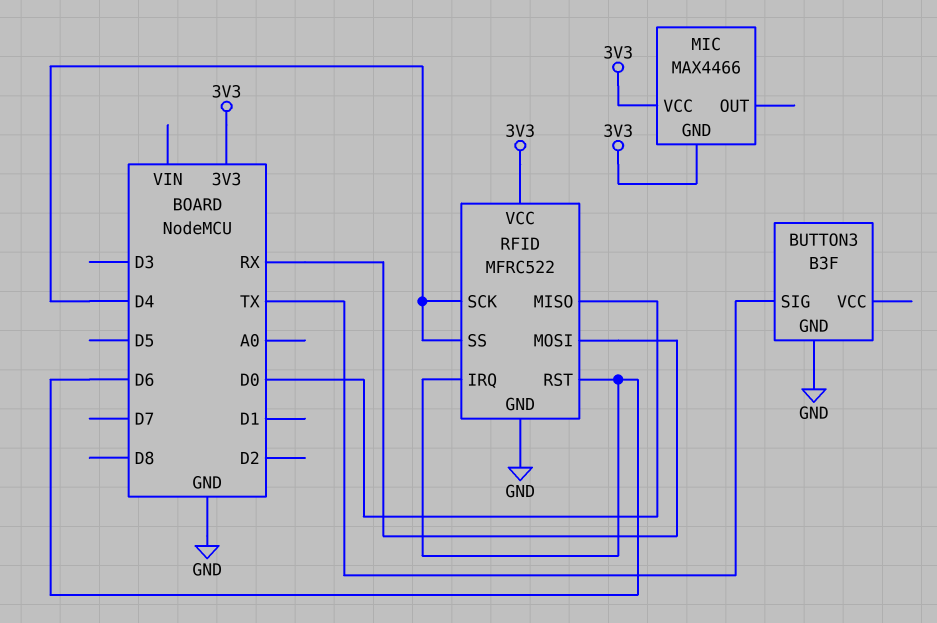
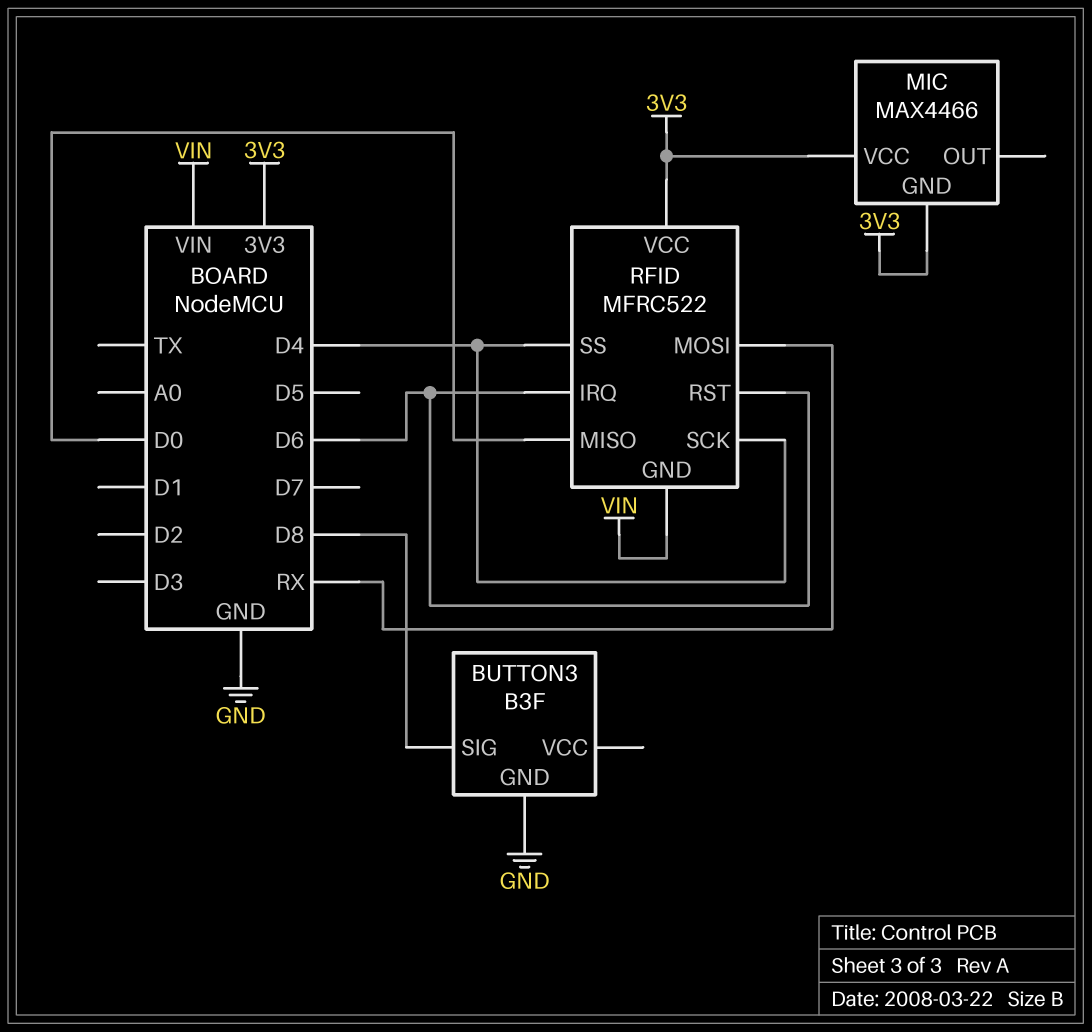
BUTTON3 pin SIG: TX -> D8
RFID pin GND: GND -> VIN

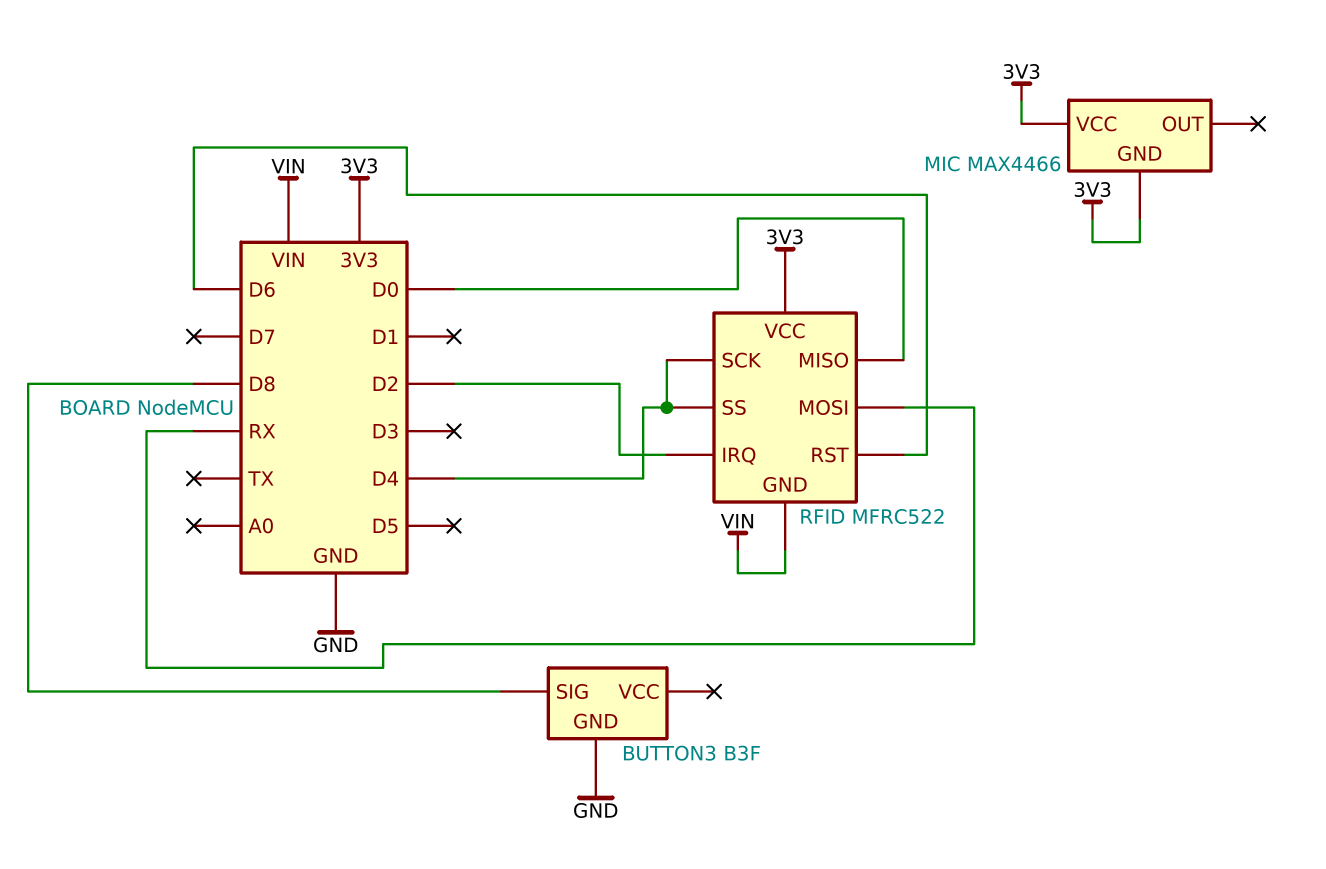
RFID pin IRQ: D6 -> D2

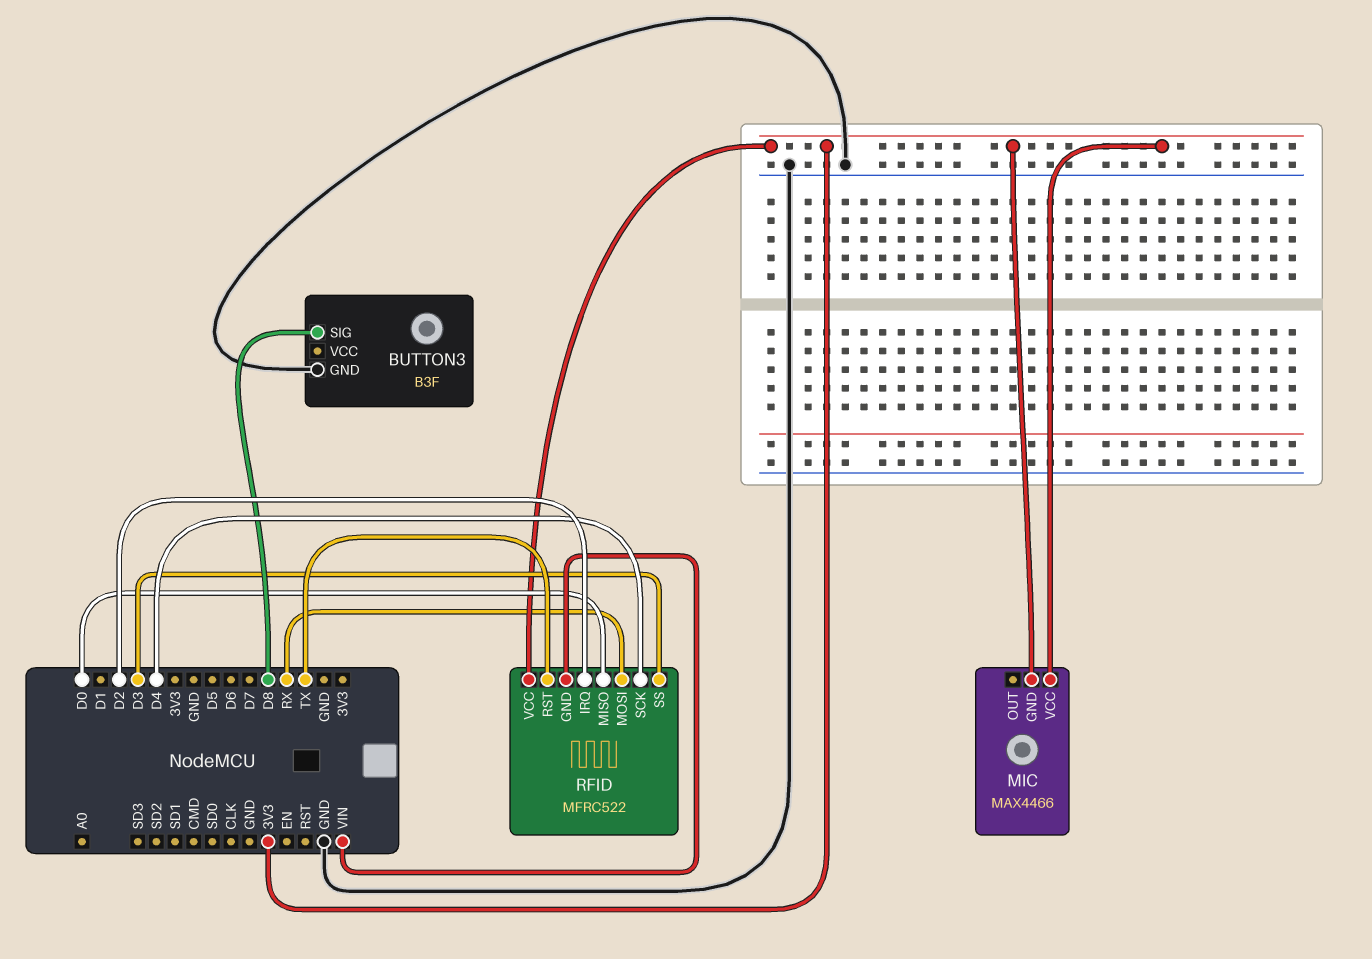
RFID pin RST: D6 -> TX
RFID pin SS: D4 -> D3

